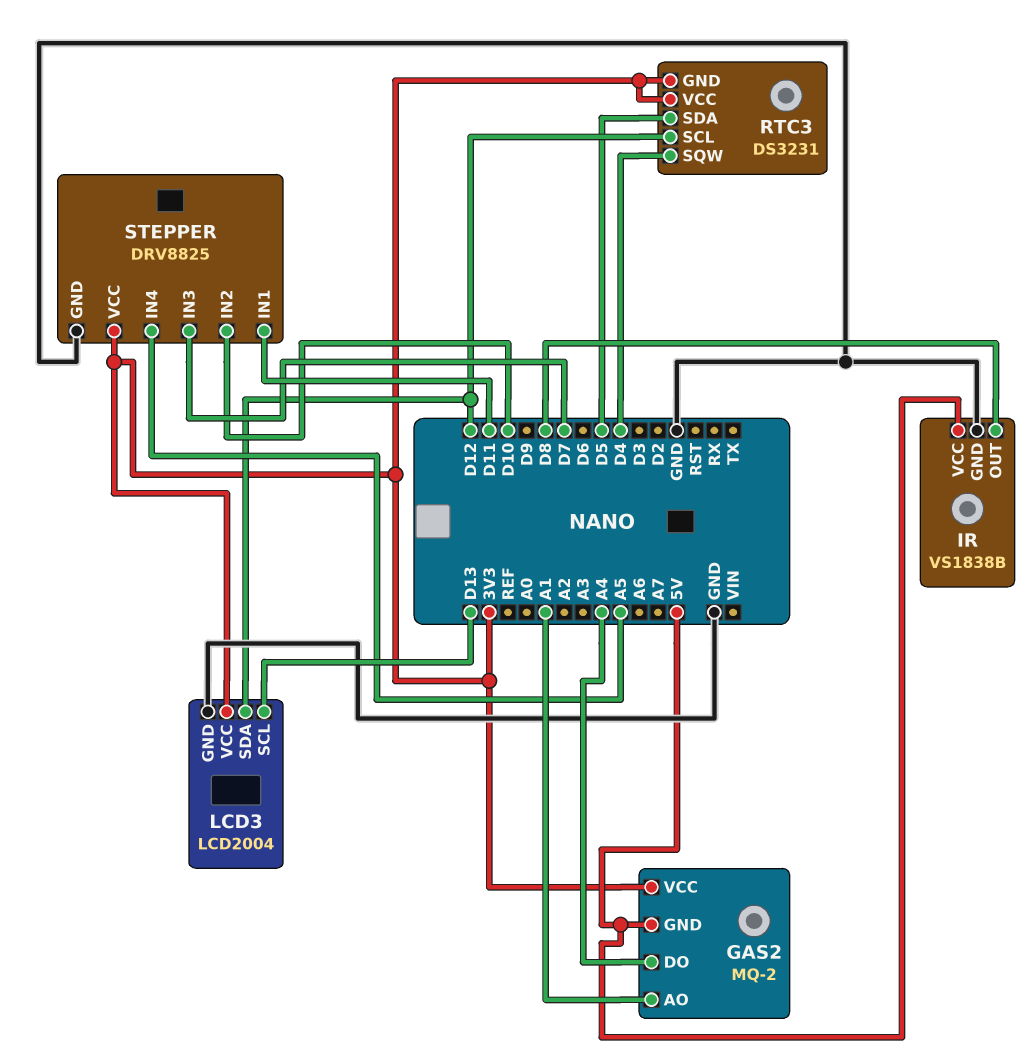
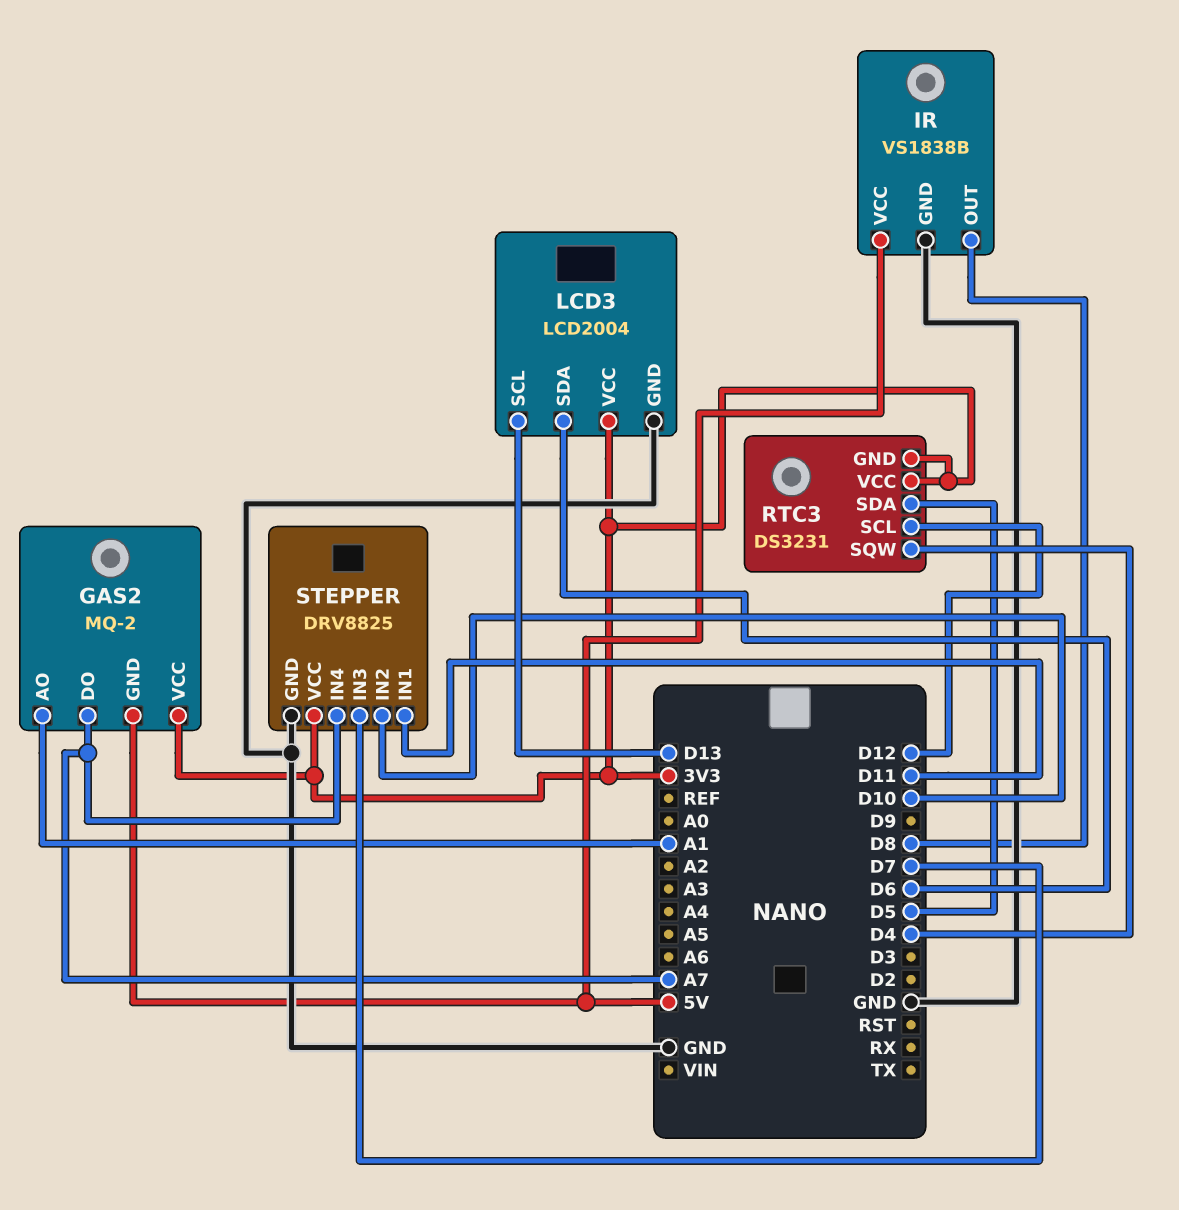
GAS2 pin DO: A4 -> A7
LCD3 pin SDA: D12 -> D6
STEPPER pin IN4: A5 -> A7

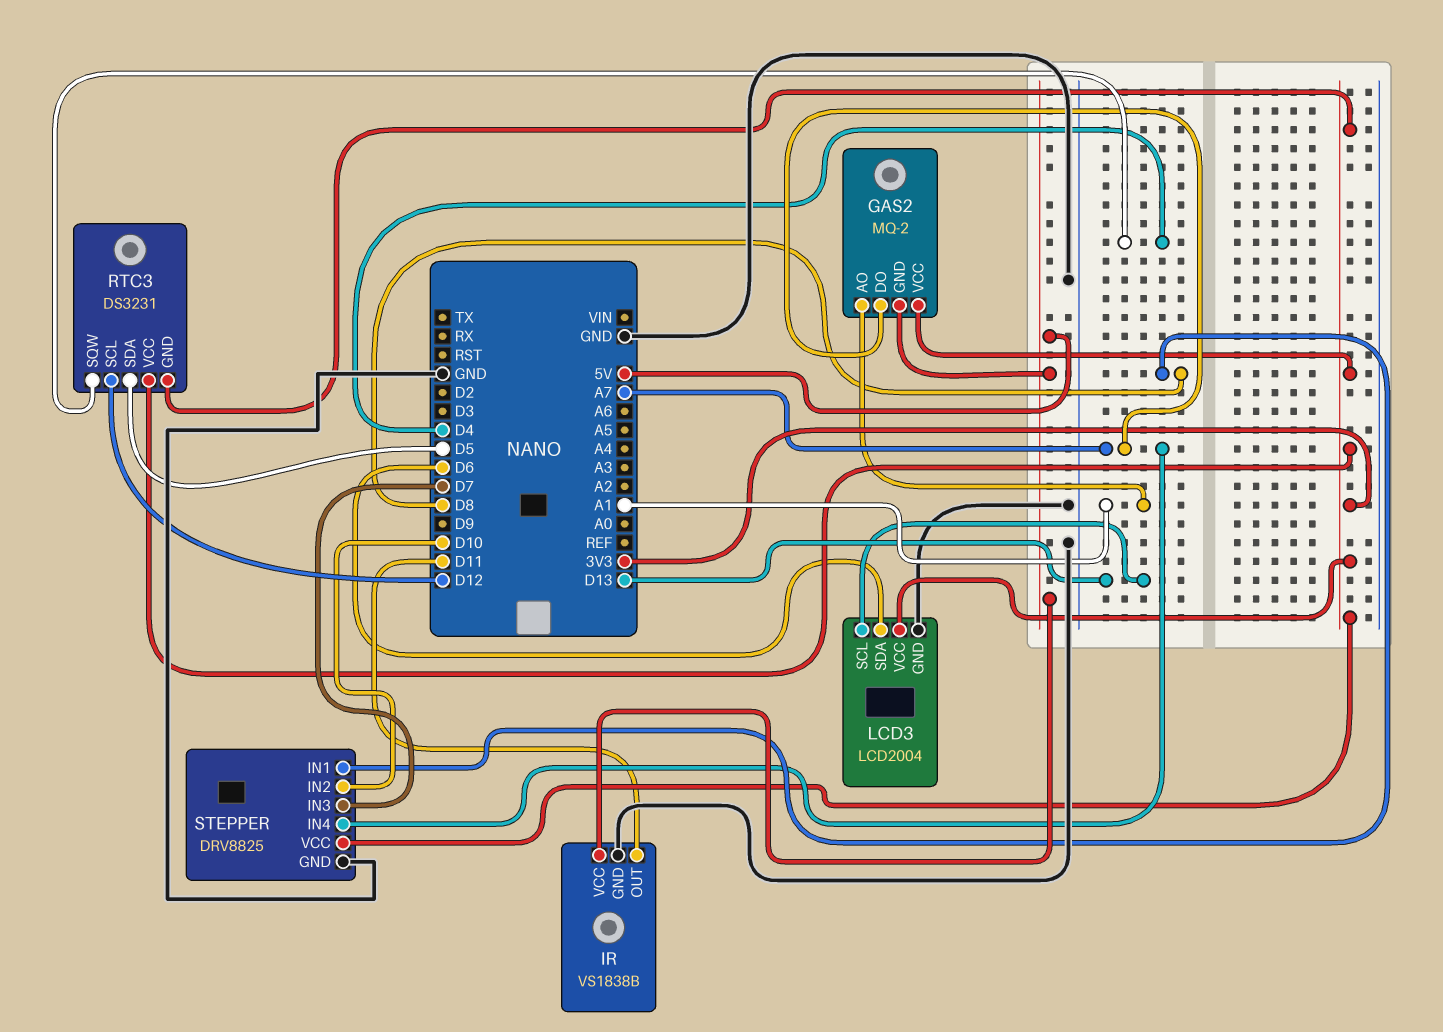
IR pin OUT: D8 -> D11
STEPPER pin IN1: D11 -> D8

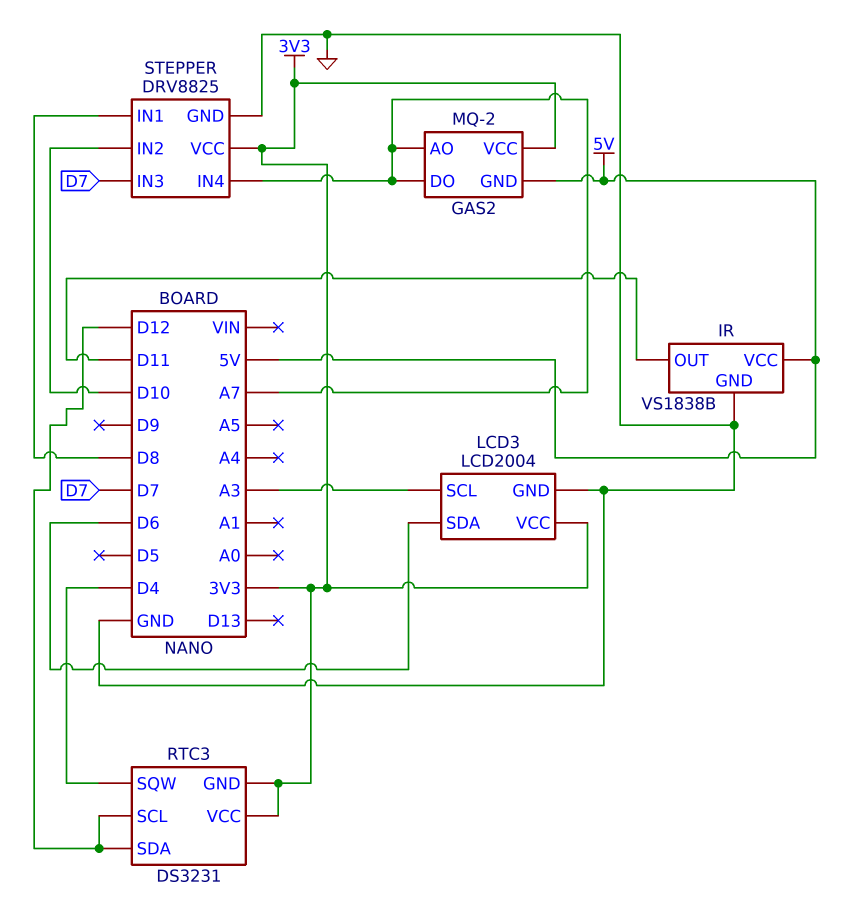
GAS2 pin AO: A1 -> A7
LCD3 pin SCL: D13 -> A3
RTC3 pin SDA: D5 -> D12

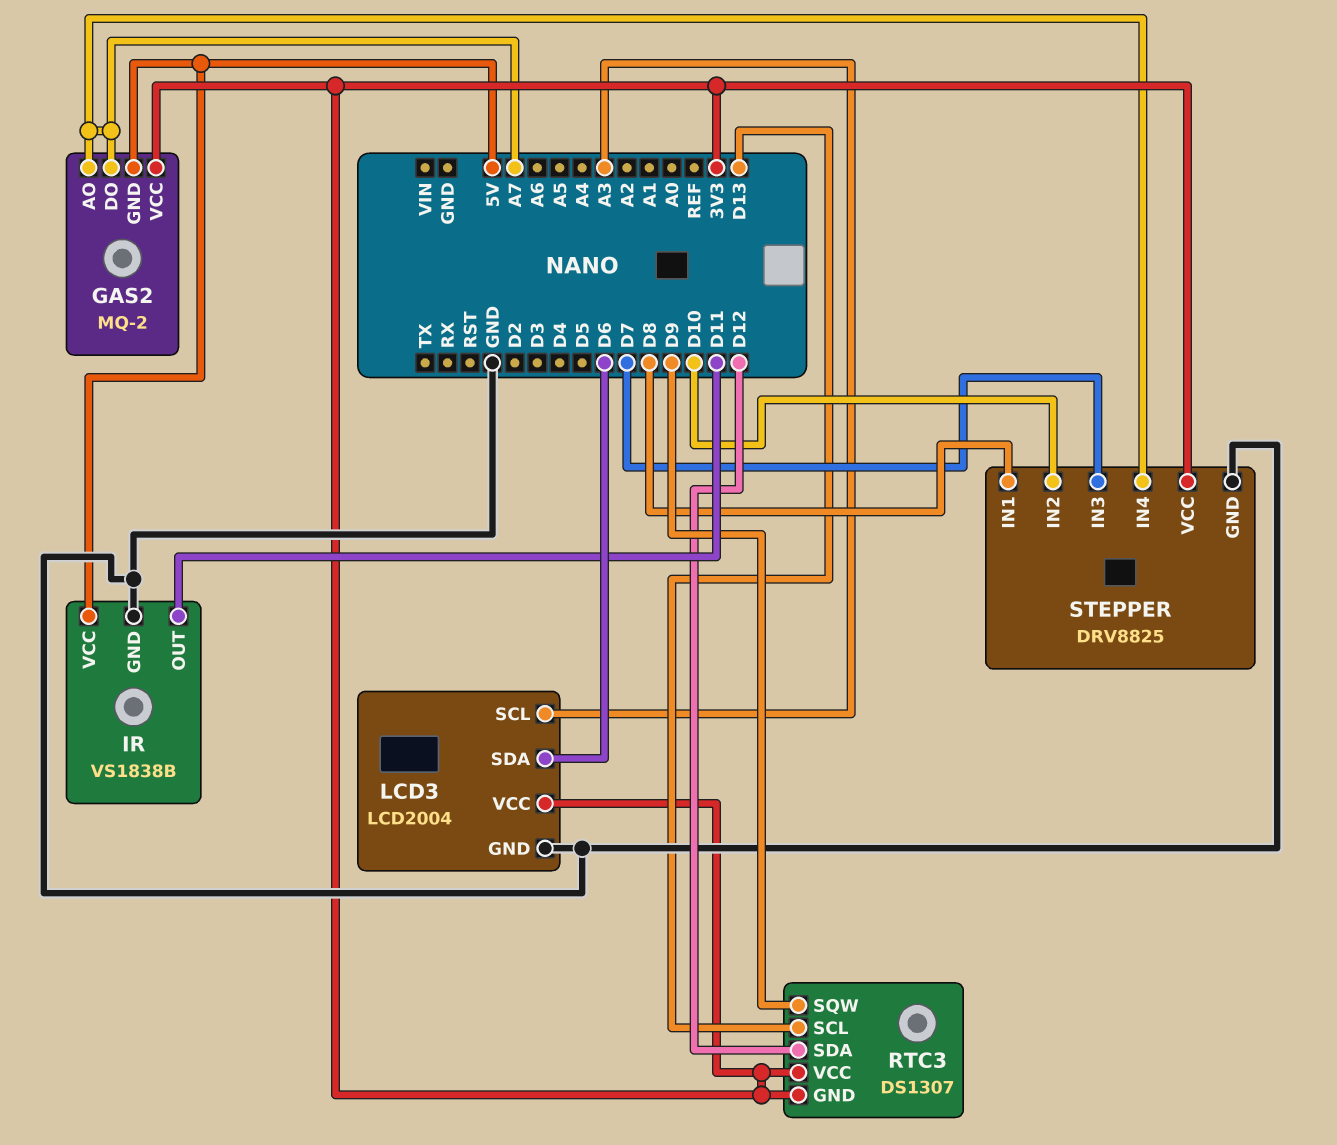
RTC3: DS3231 -> DS1307
RTC3 pin SCL: D12 -> D13
RTC3 pin SQW: D4 -> D9

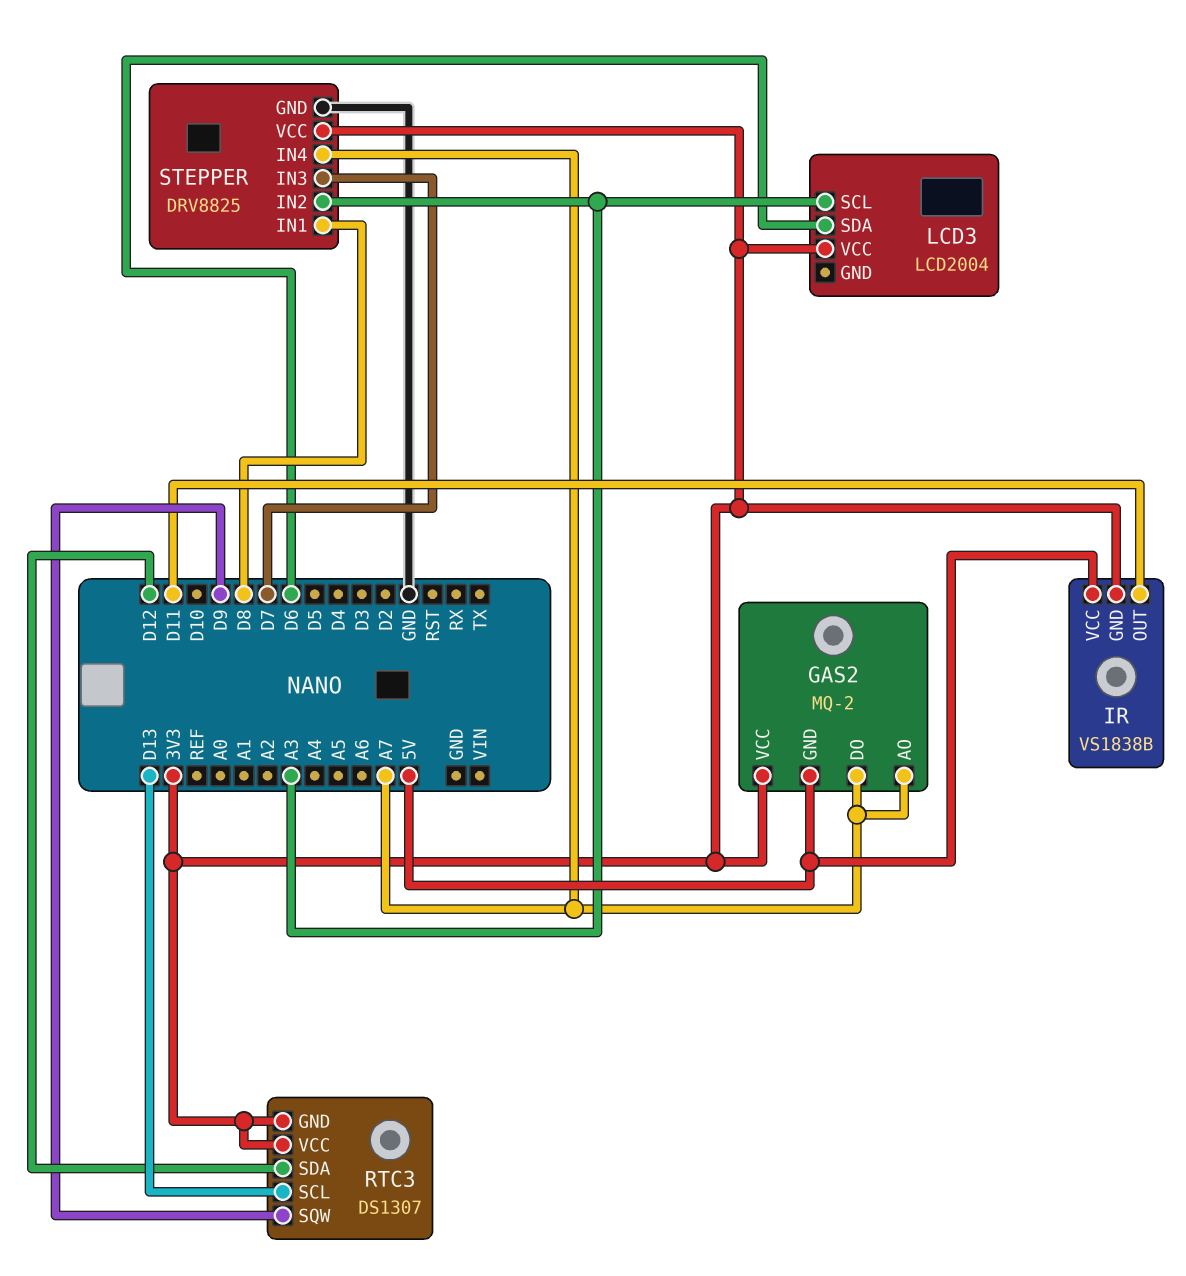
IR pin GND: GND -> 3V3
LCD3 pin GND: GND -> none
STEPPER pin IN2: D10 -> A3

